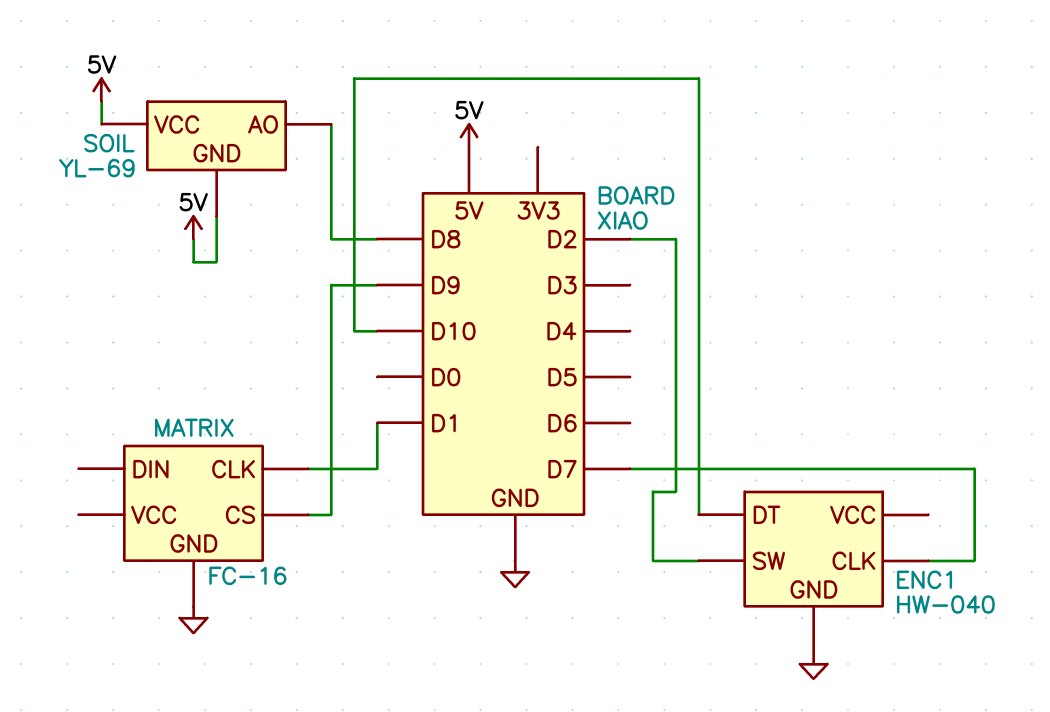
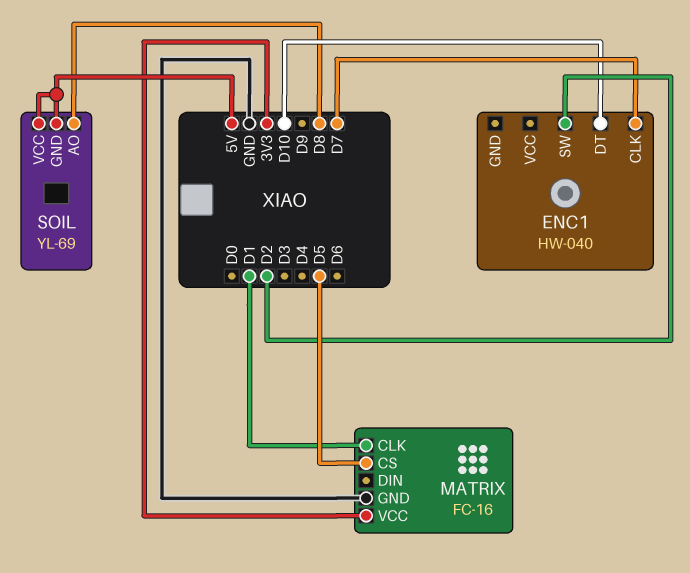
ENC1 pin GND: GND -> none
MATRIX pin CS: D9 -> D5
MATRIX pin VCC: none -> 3V3

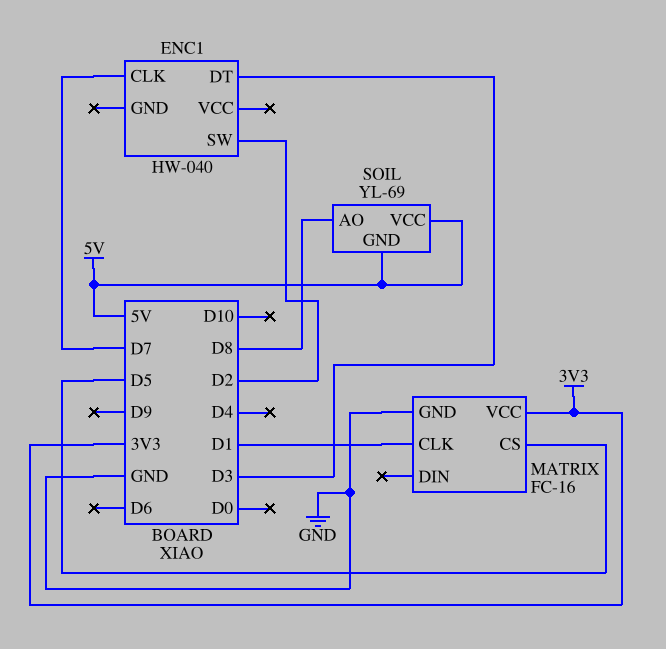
ENC1 pin DT: D10 -> D3

